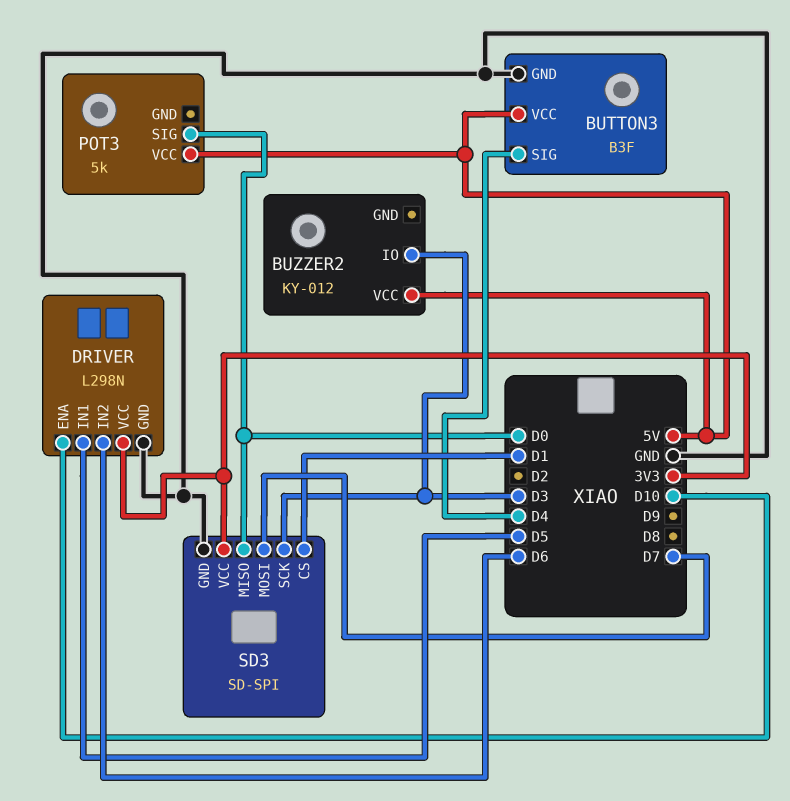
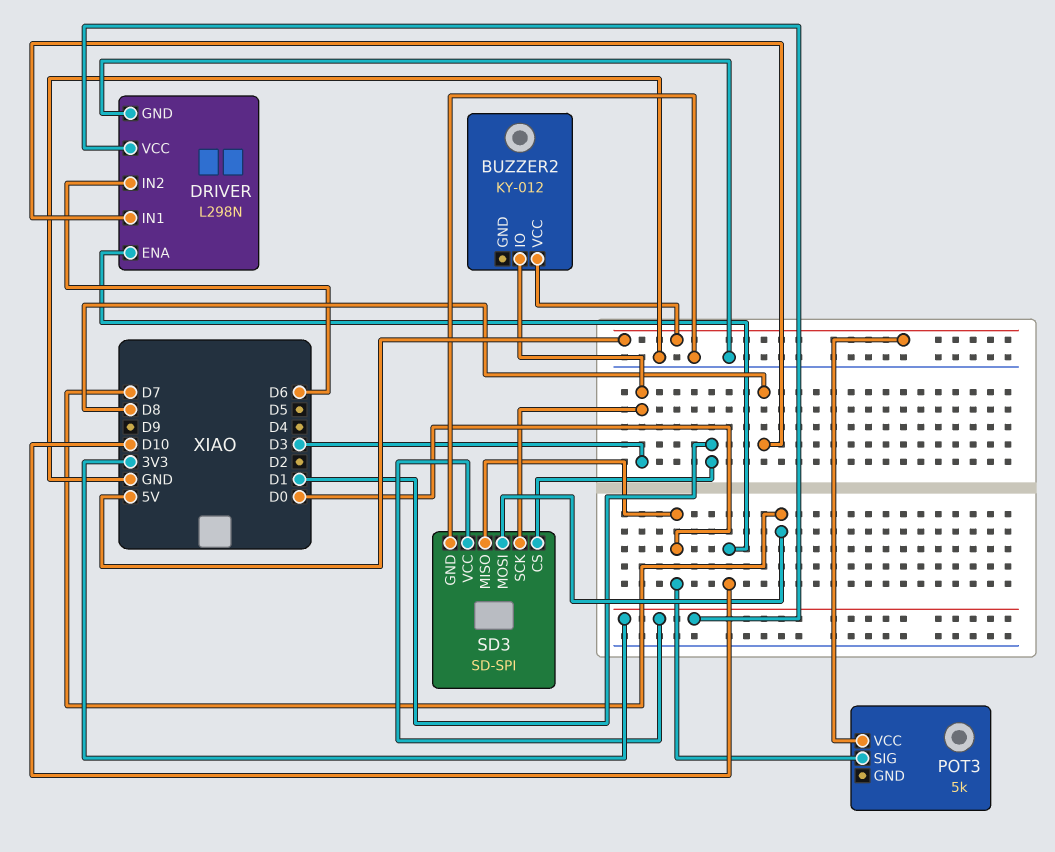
BUTTON3: B3F -> none
BUTTON3 pin GND: GND -> none
BUTTON3 pin SIG: D4 -> none
BUTTON3 pin VCC: 5V -> none
DRIVER pin IN1: D5 -> D8

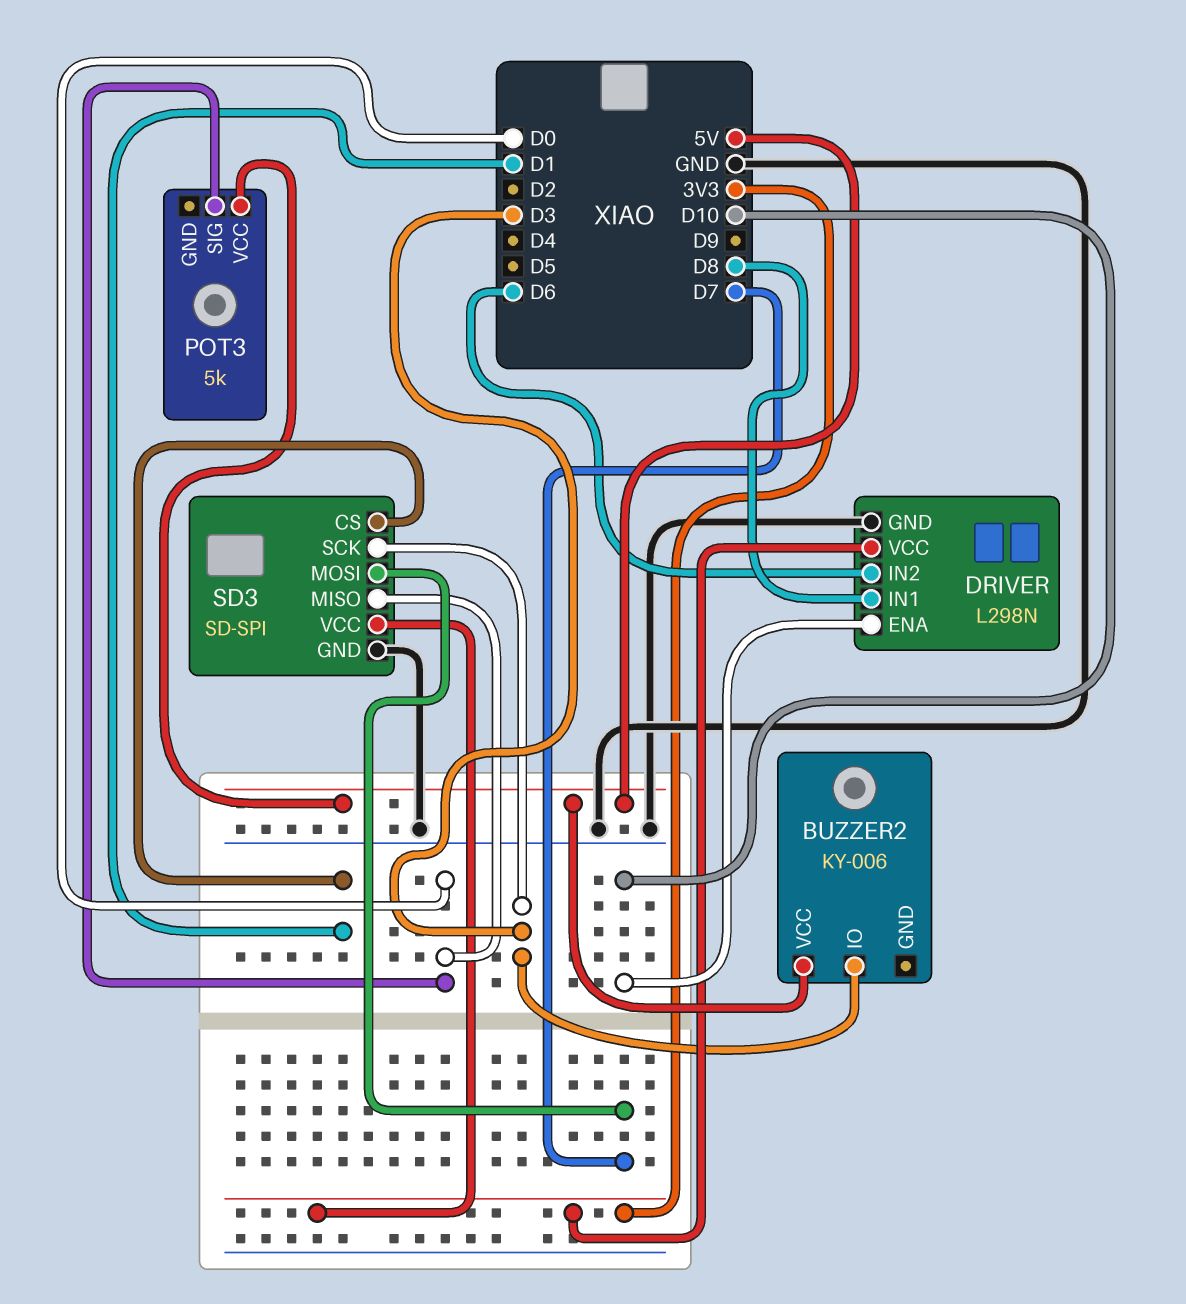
BUZZER2: KY-012 -> KY-006

